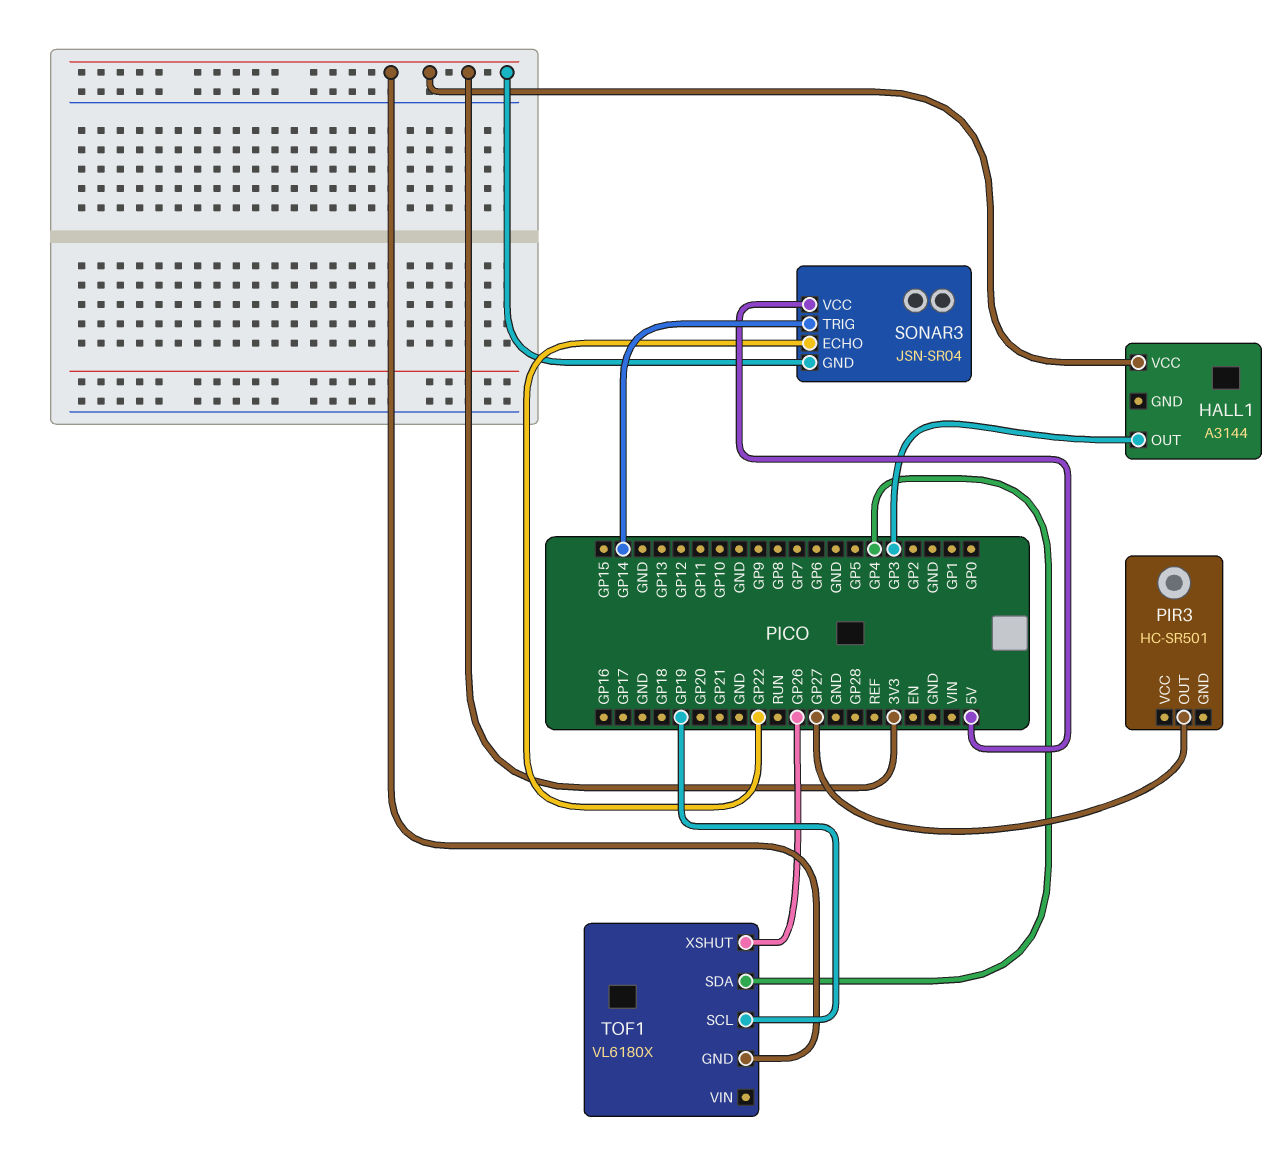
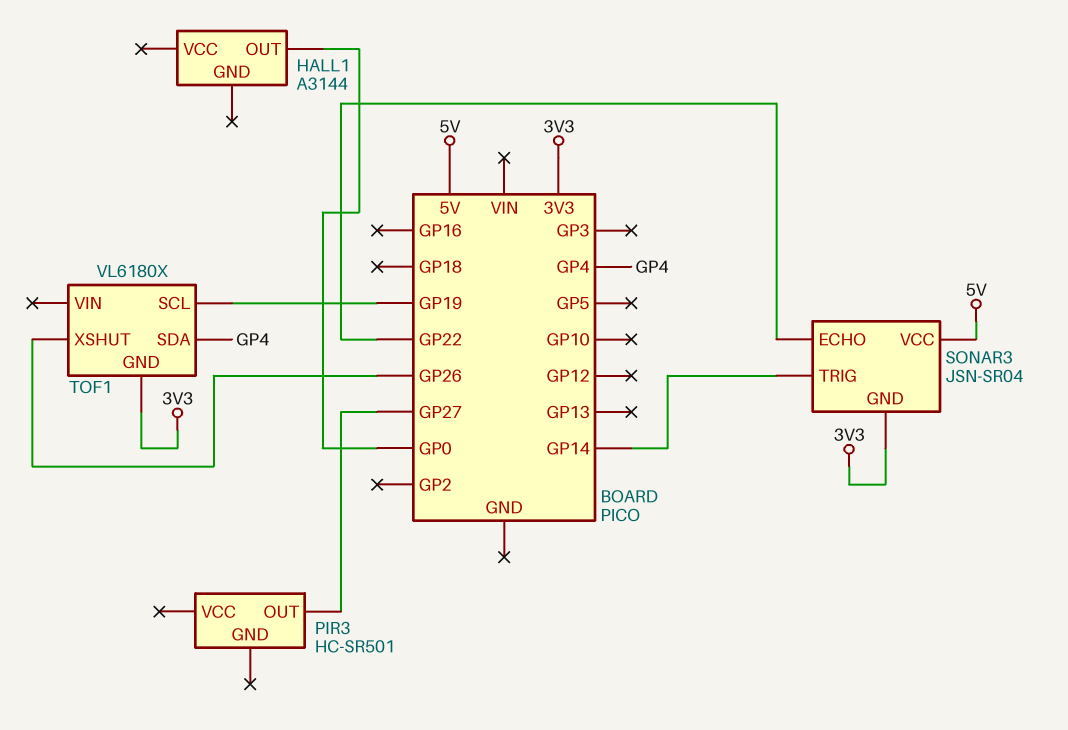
HALL1 pin OUT: GP3 -> GP0
HALL1 pin VCC: 3V3 -> none

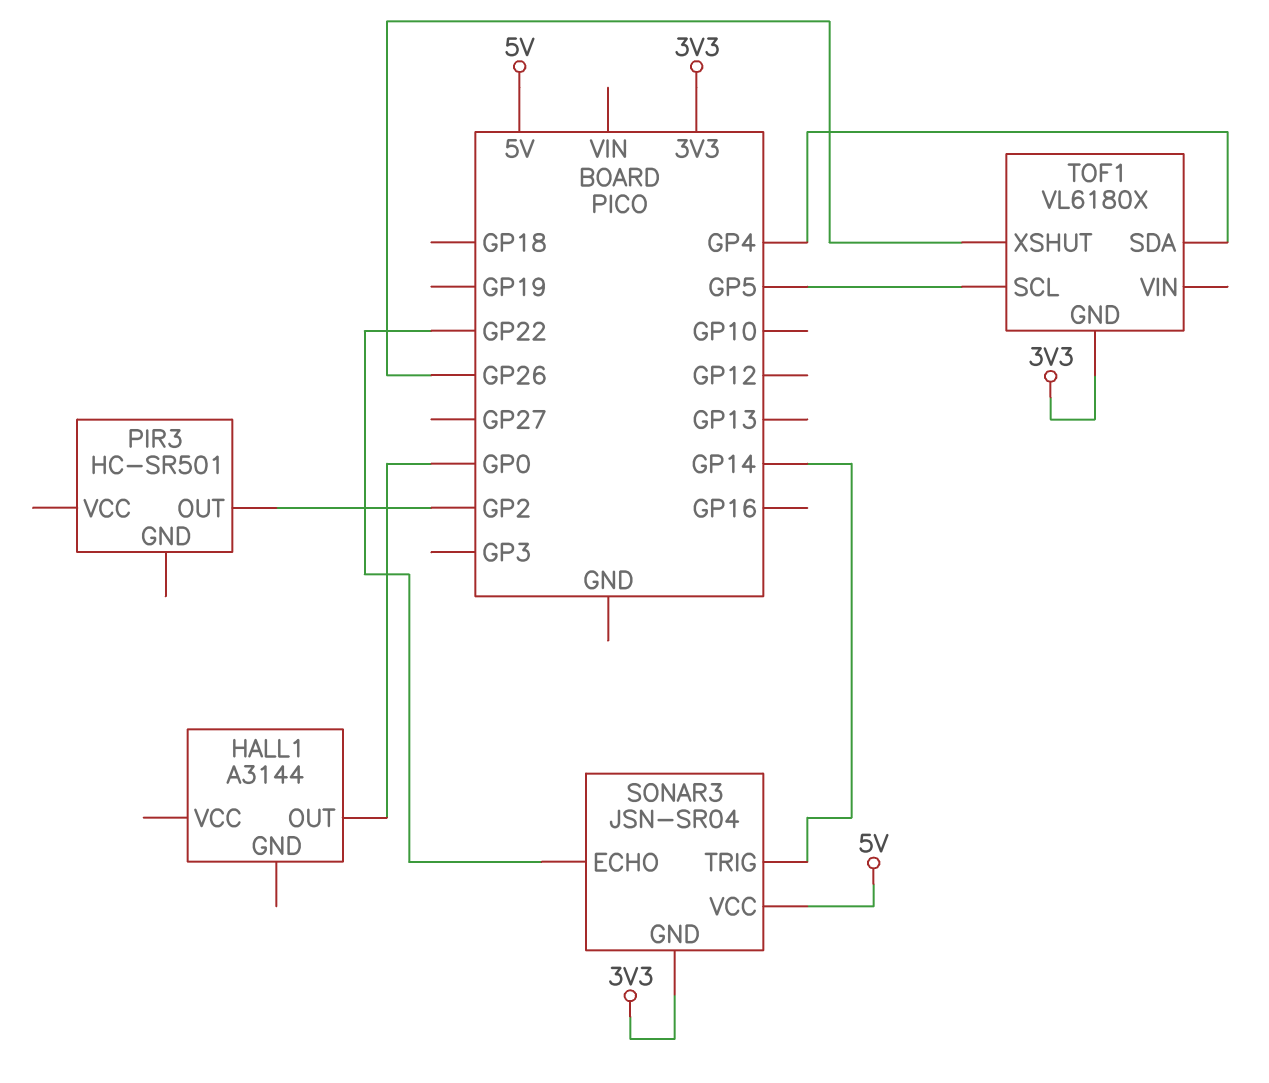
PIR3 pin OUT: GP27 -> GP2
TOF1 pin SCL: GP19 -> GP5

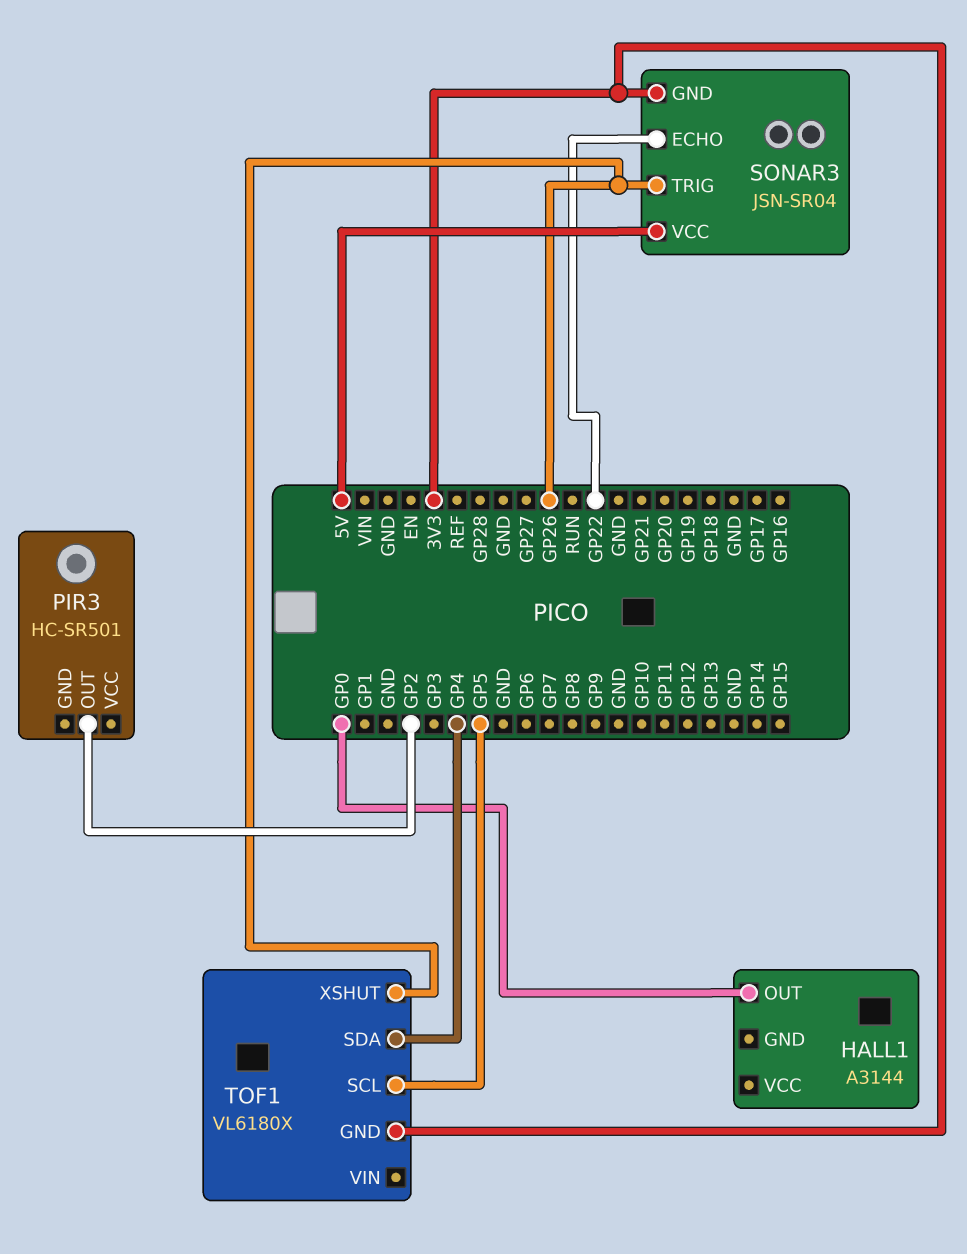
SONAR3 pin TRIG: GP14 -> GP26

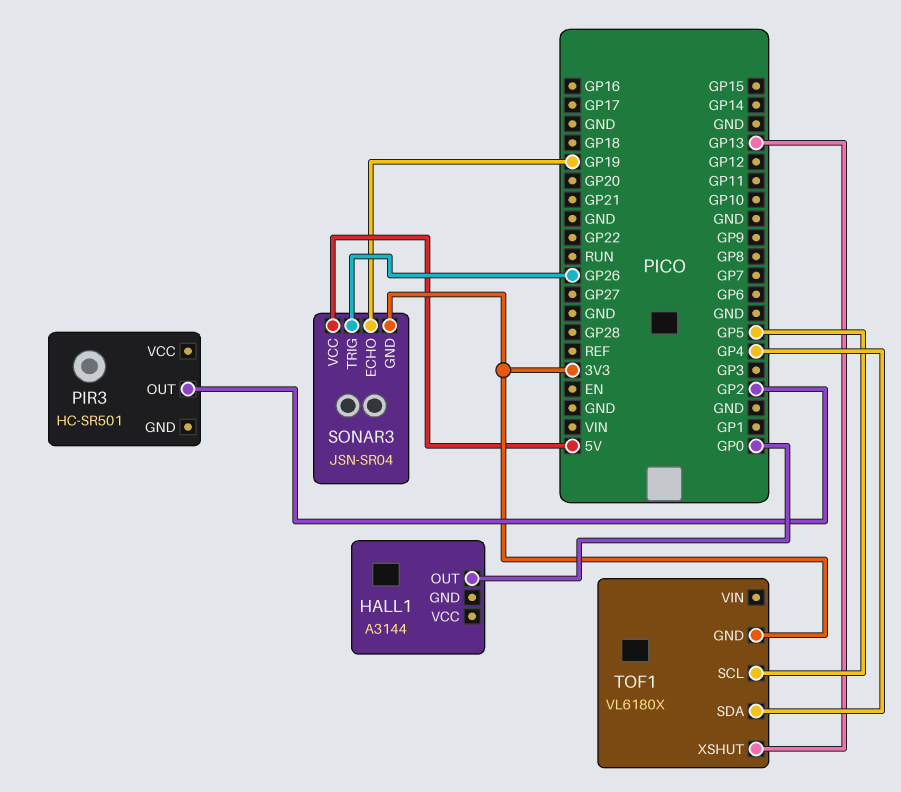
SONAR3 pin ECHO: GP22 -> GP19
TOF1 pin XSHUT: GP26 -> GP13

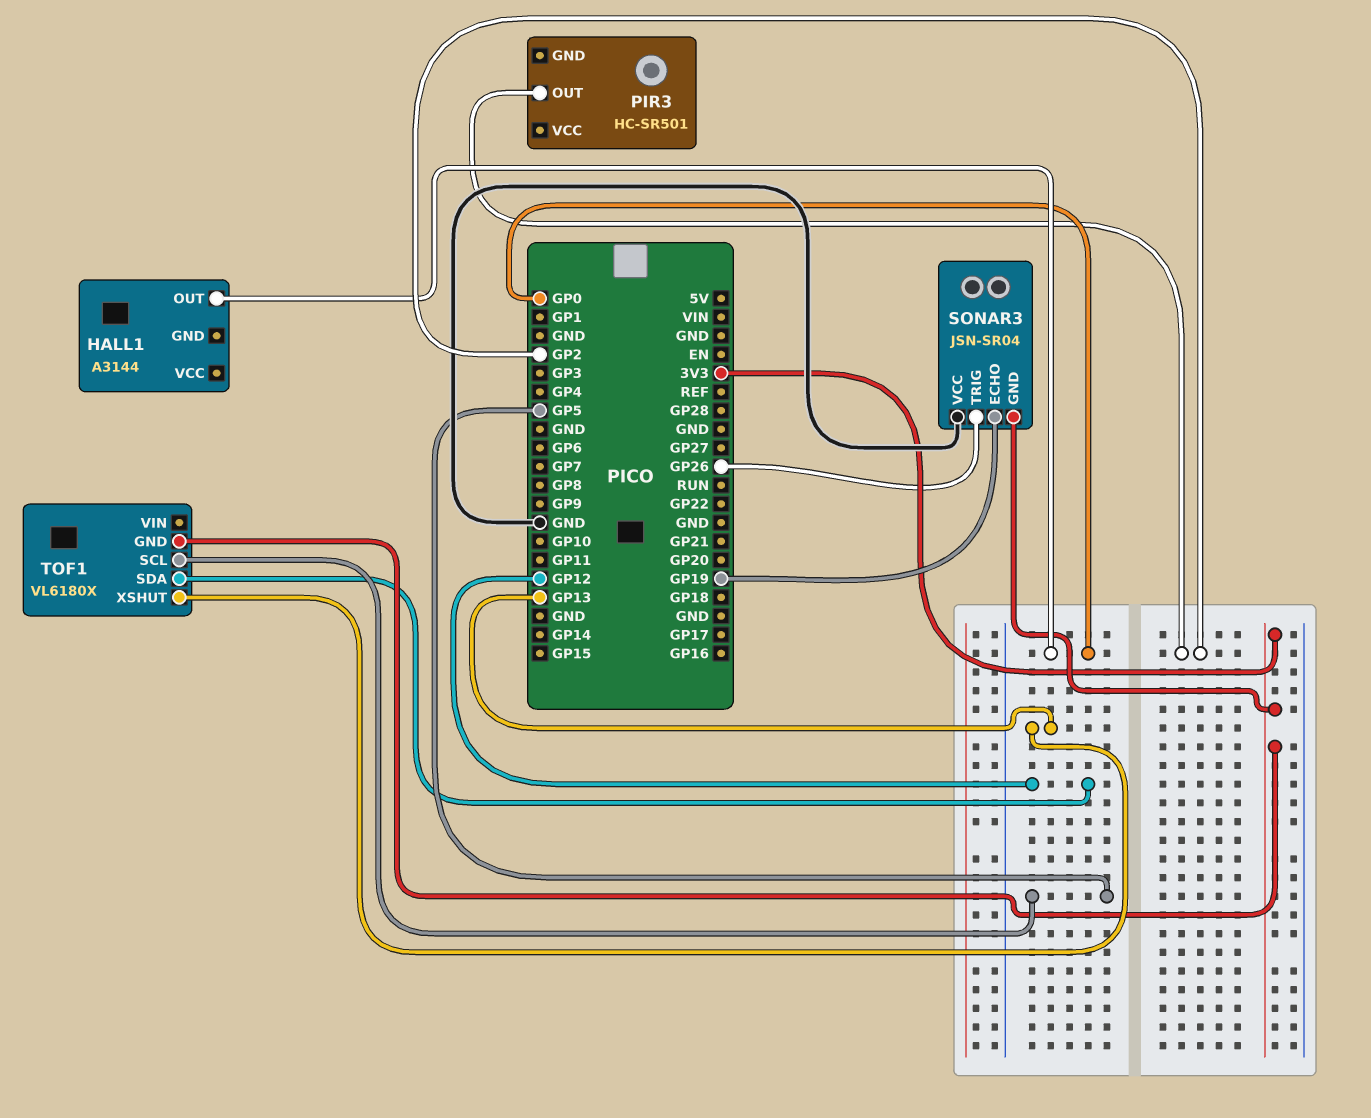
SONAR3 pin VCC: 5V -> GND
TOF1 pin SDA: GP4 -> GP12

